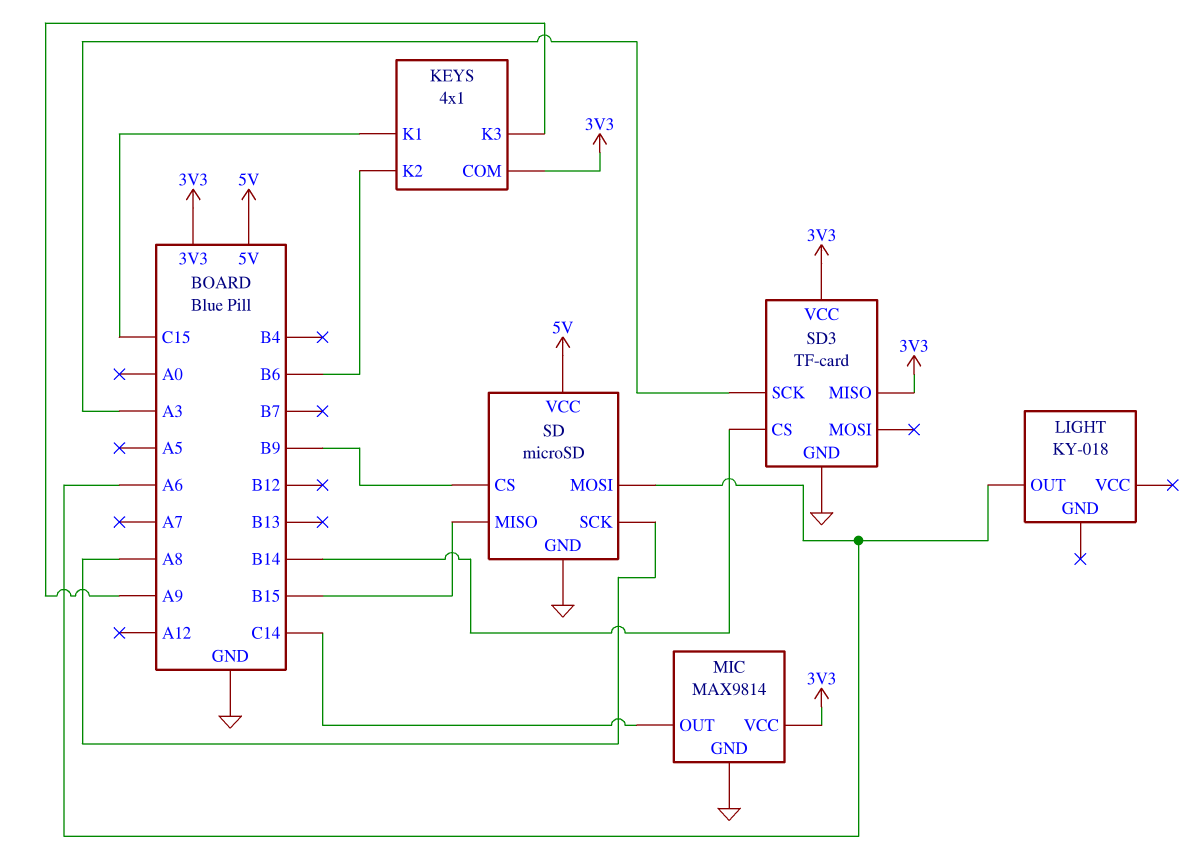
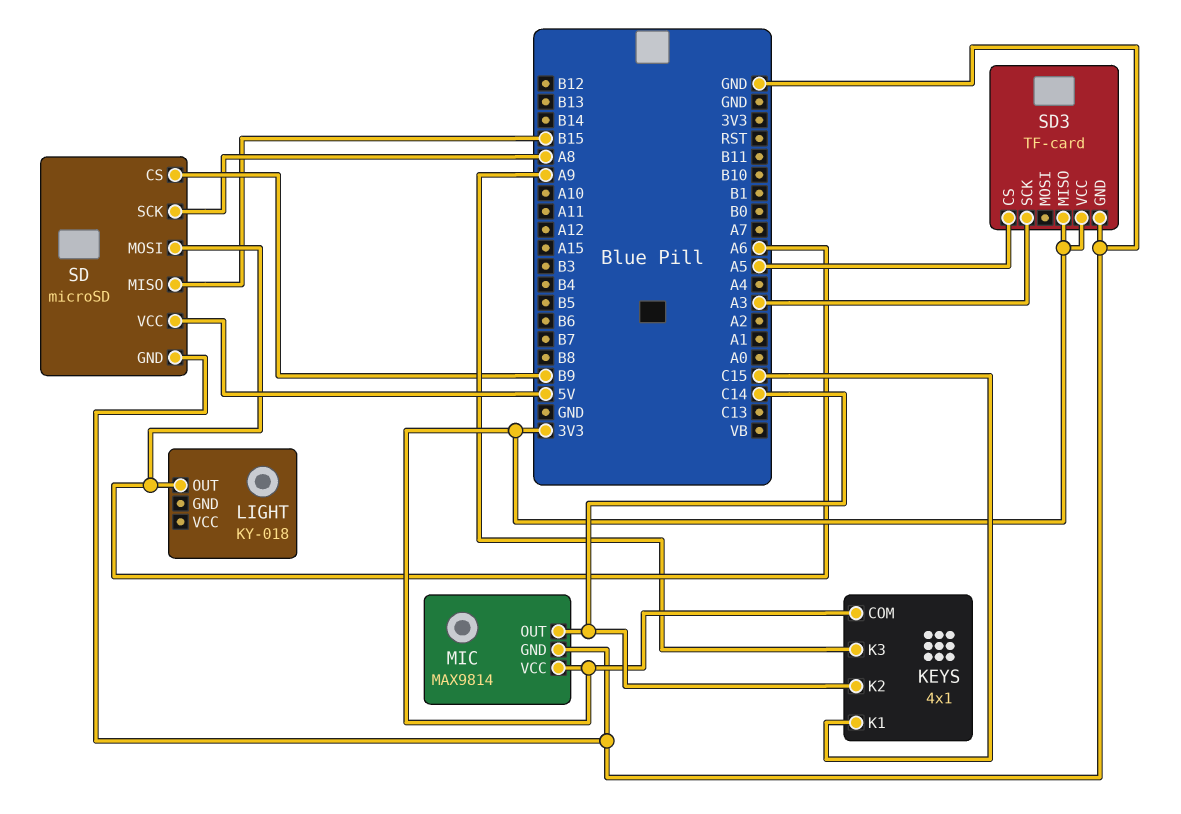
KEYS pin K2: B6 -> C14
SD3 pin CS: B14 -> A5

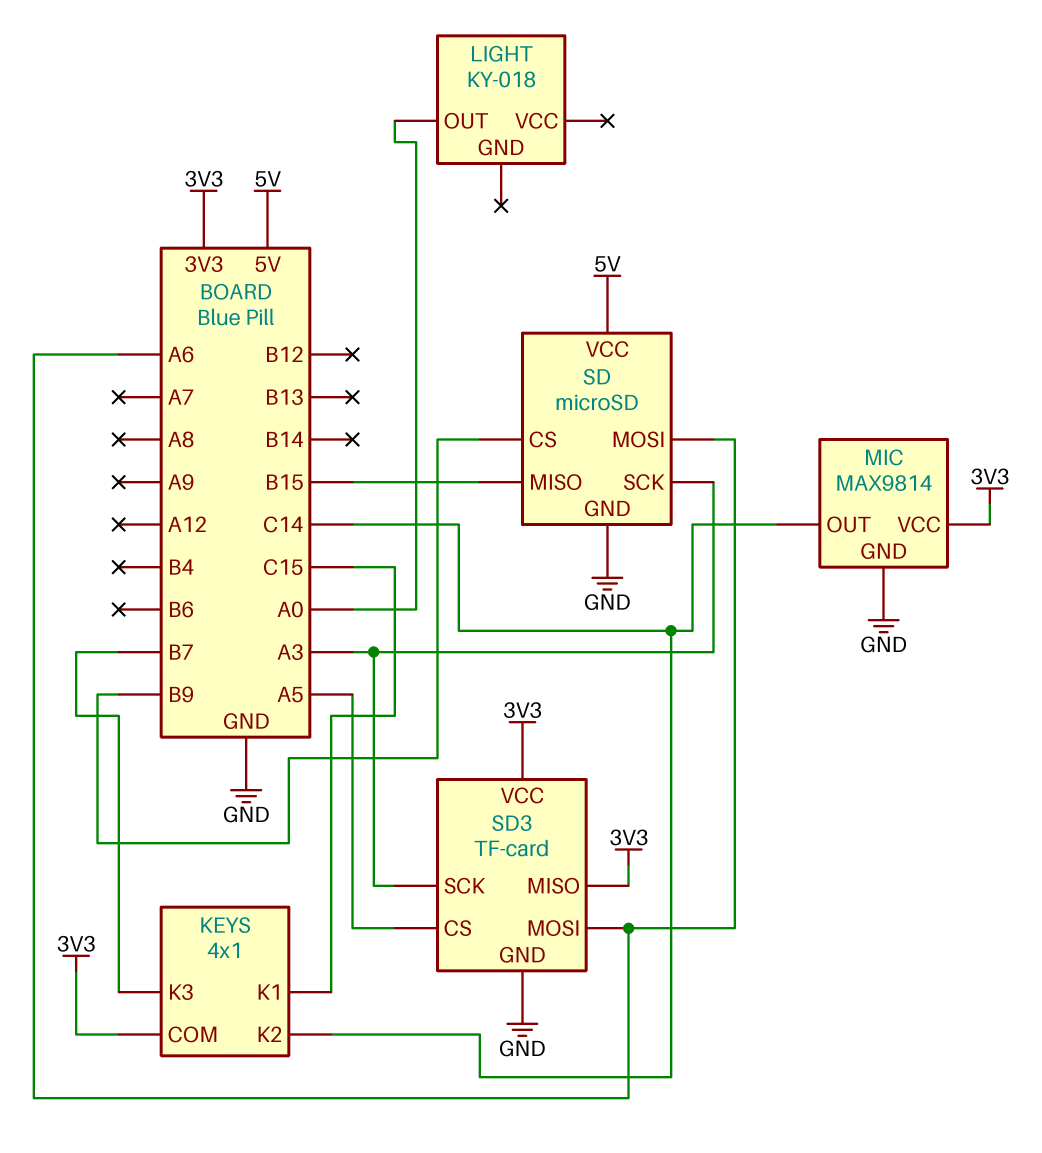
KEYS pin K3: A9 -> B7
LIGHT pin OUT: A6 -> A0
SD pin SCK: A8 -> A3
SD3 pin MOSI: none -> A6

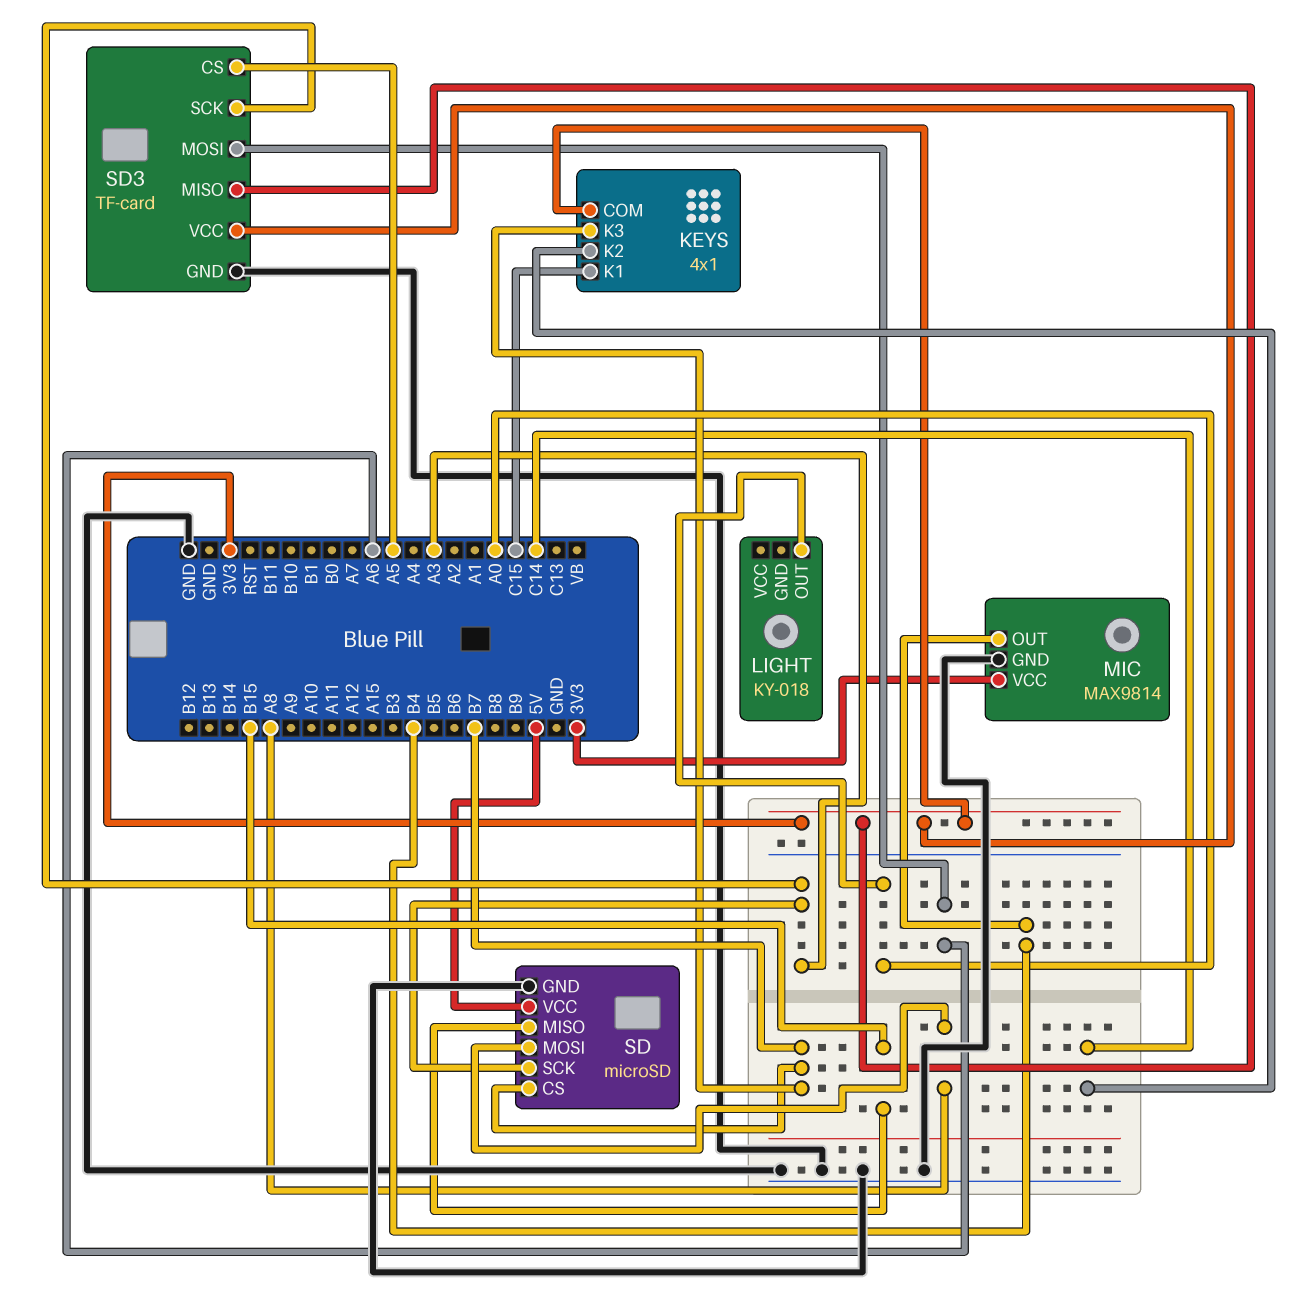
MIC pin OUT: C14 -> B4
SD pin CS: B9 -> B7
SD pin MOSI: A6 -> A8

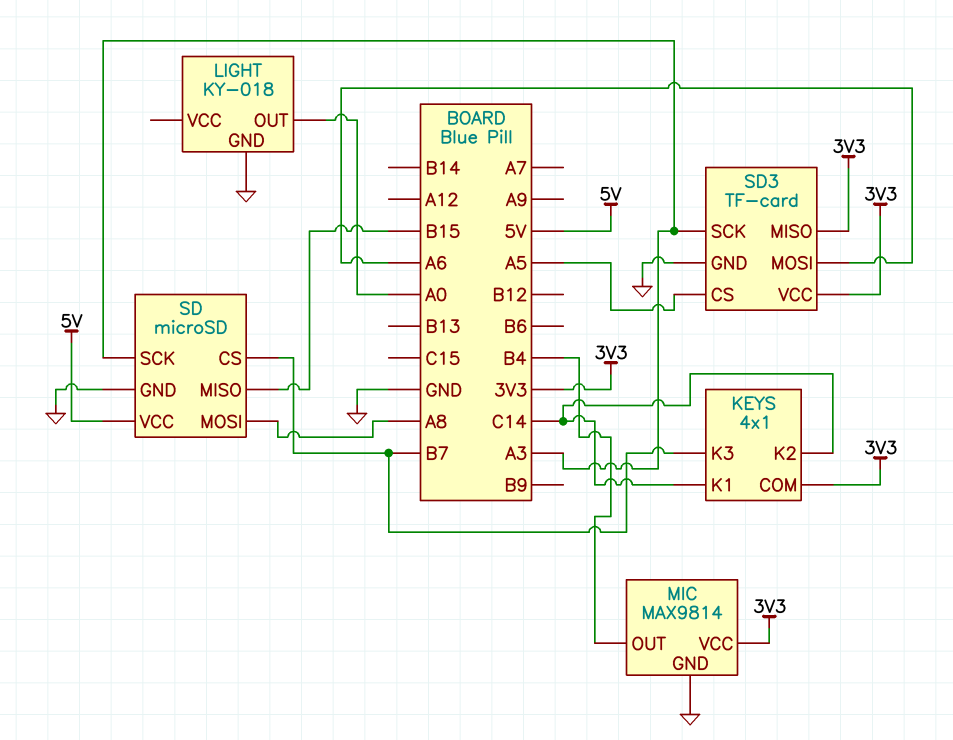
KEYS pin K1: C15 -> C14
LIGHT pin GND: none -> GND

